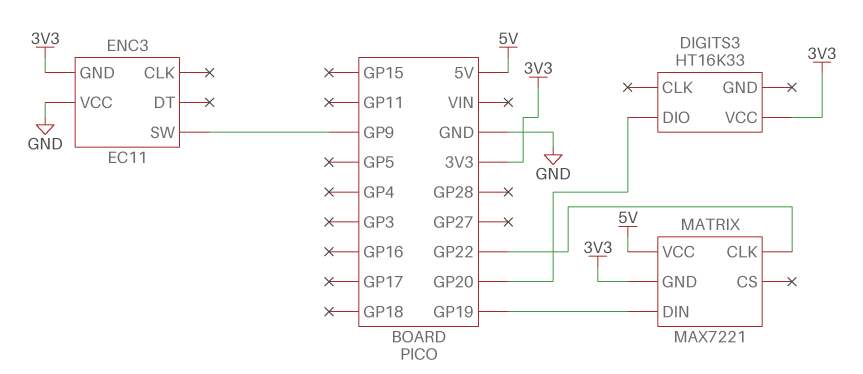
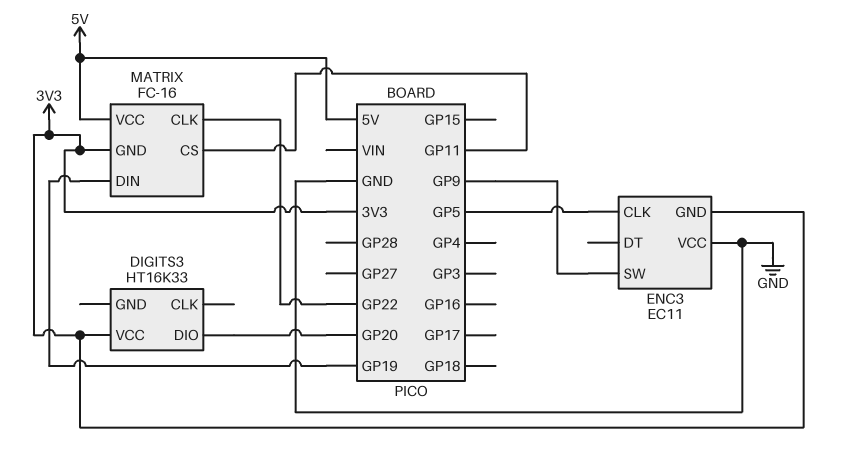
ENC3 pin CLK: none -> GP5
MATRIX: MAX7221 -> FC-16
MATRIX pin CS: none -> GP11

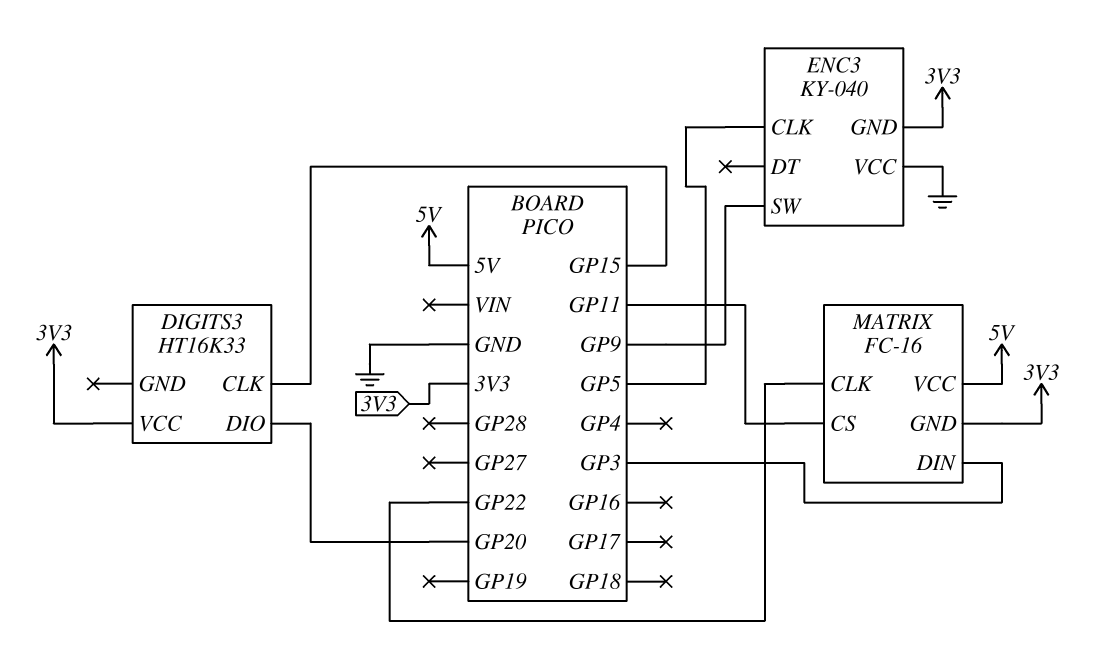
DIGITS3 pin CLK: none -> GP15
ENC3: EC11 -> KY-040
MATRIX pin DIN: GP19 -> GP3

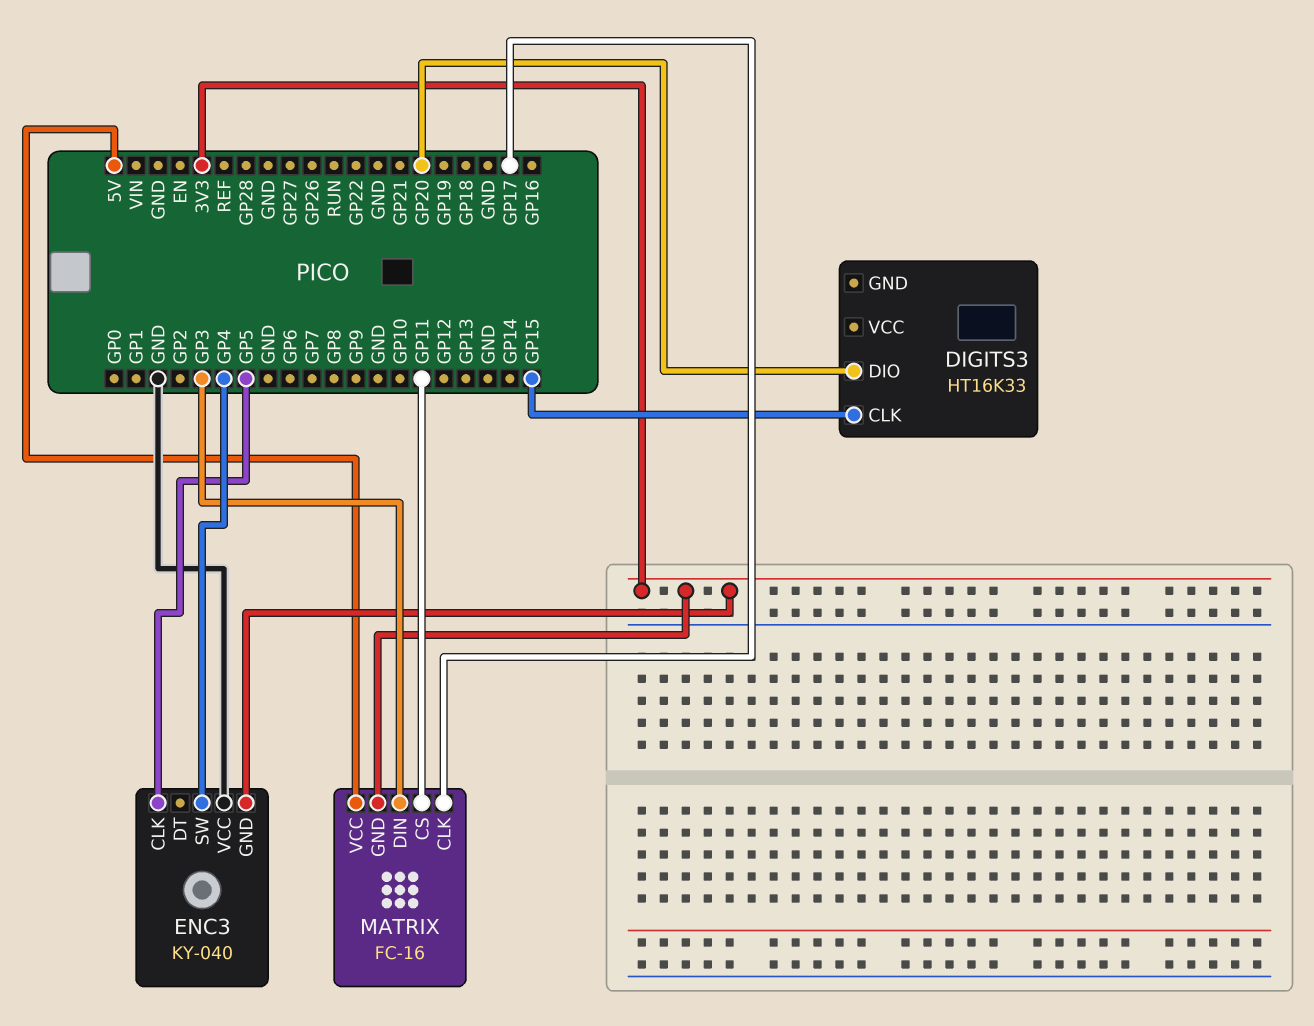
DIGITS3 pin VCC: 3V3 -> none
ENC3 pin SW: GP9 -> GP4
MATRIX pin CLK: GP22 -> GP17

